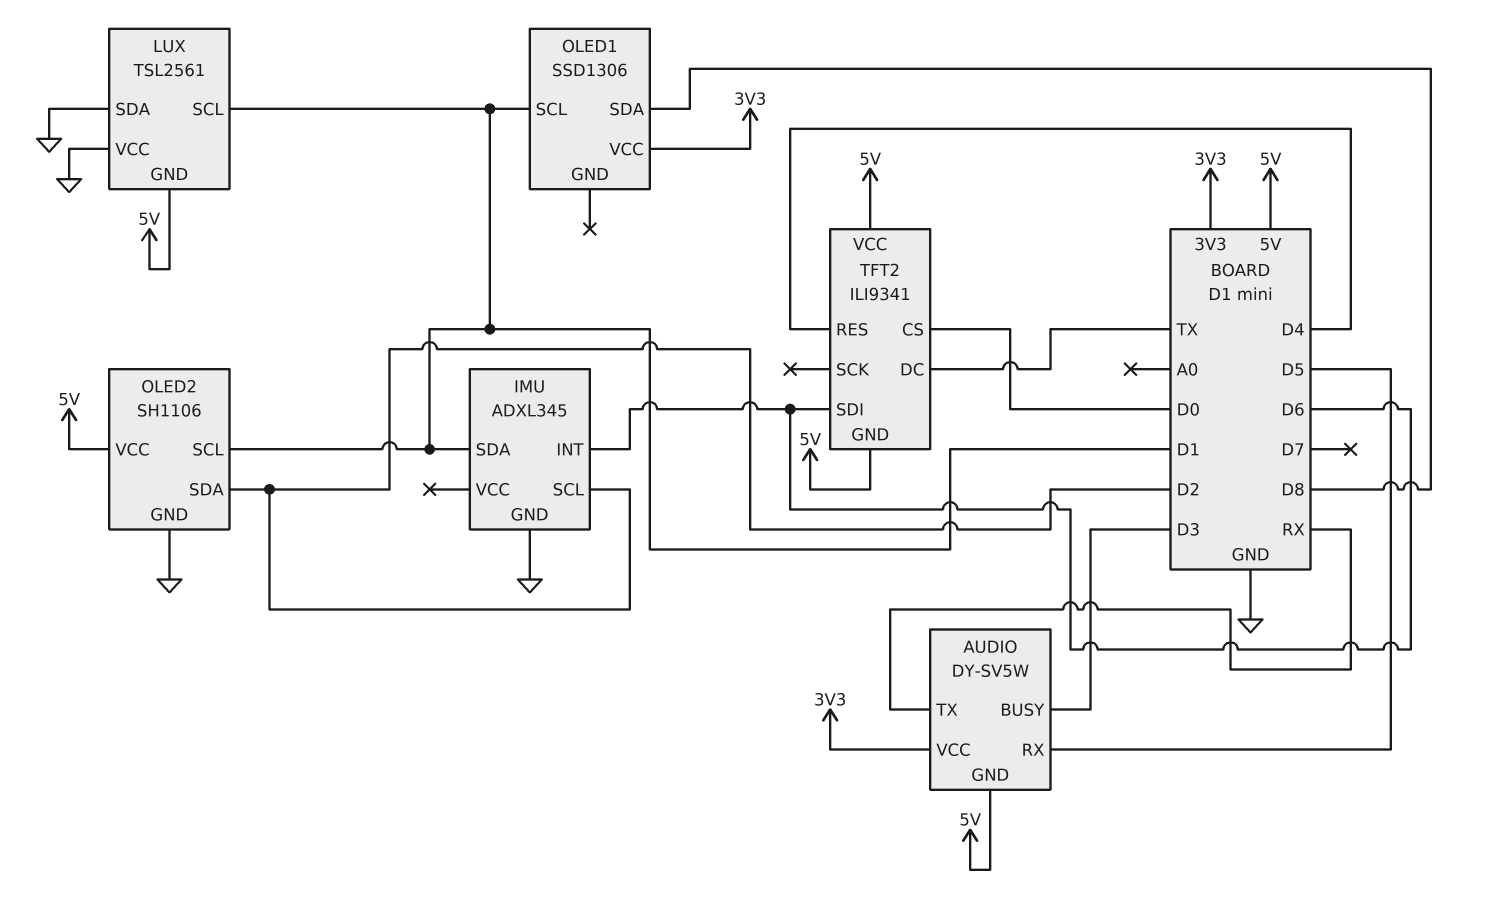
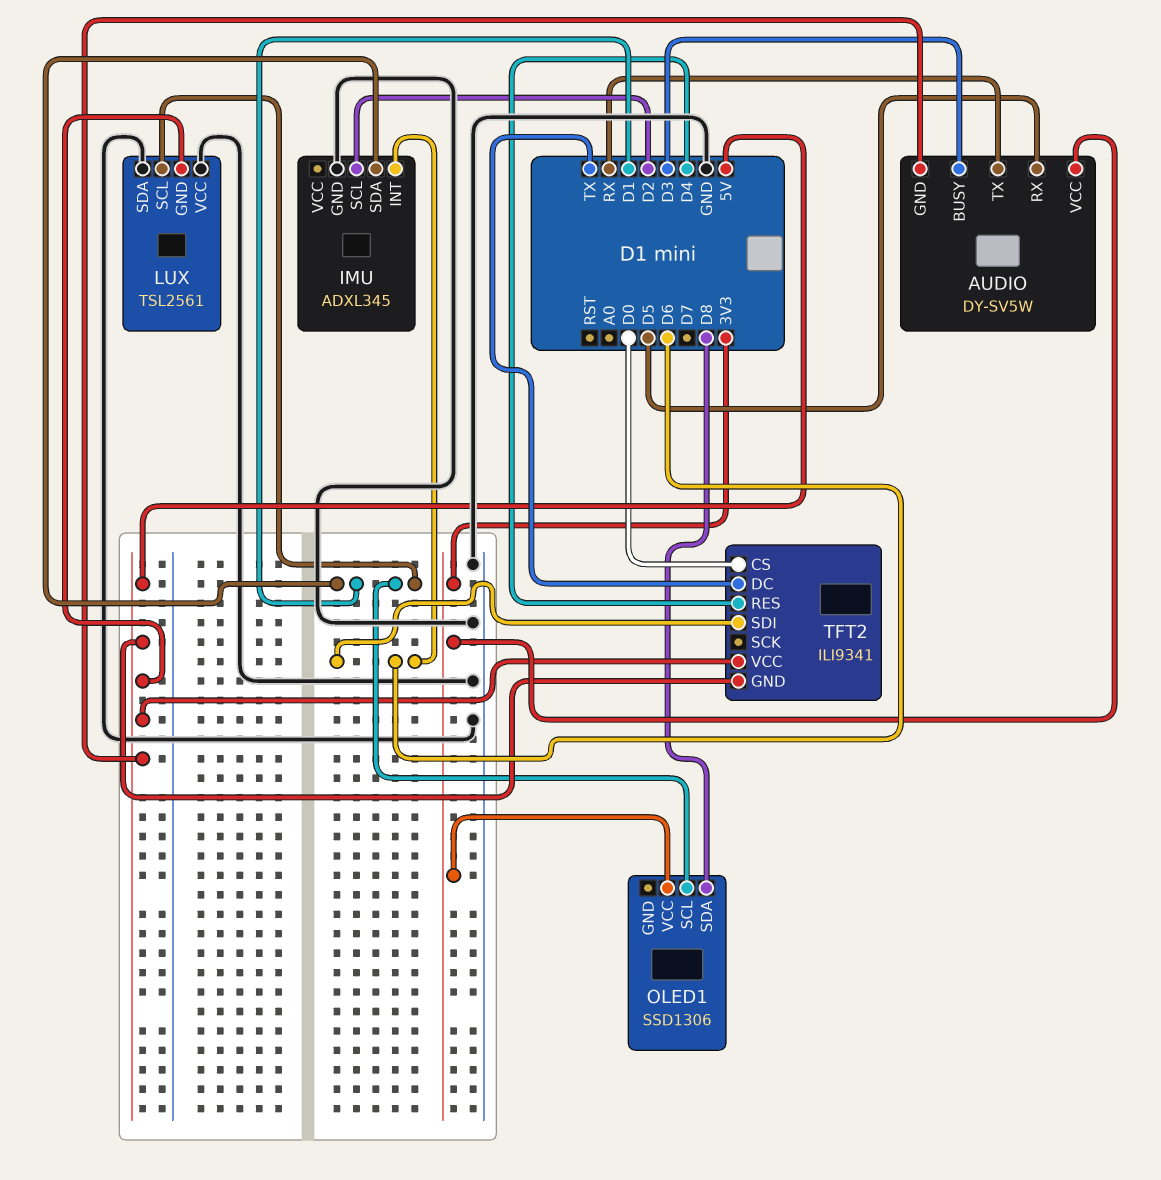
OLED2: SH1106 -> none
OLED2 pin GND: GND -> none
OLED2 pin SCL: D1 -> none
OLED2 pin SDA: D2 -> none
OLED2 pin VCC: 5V -> none

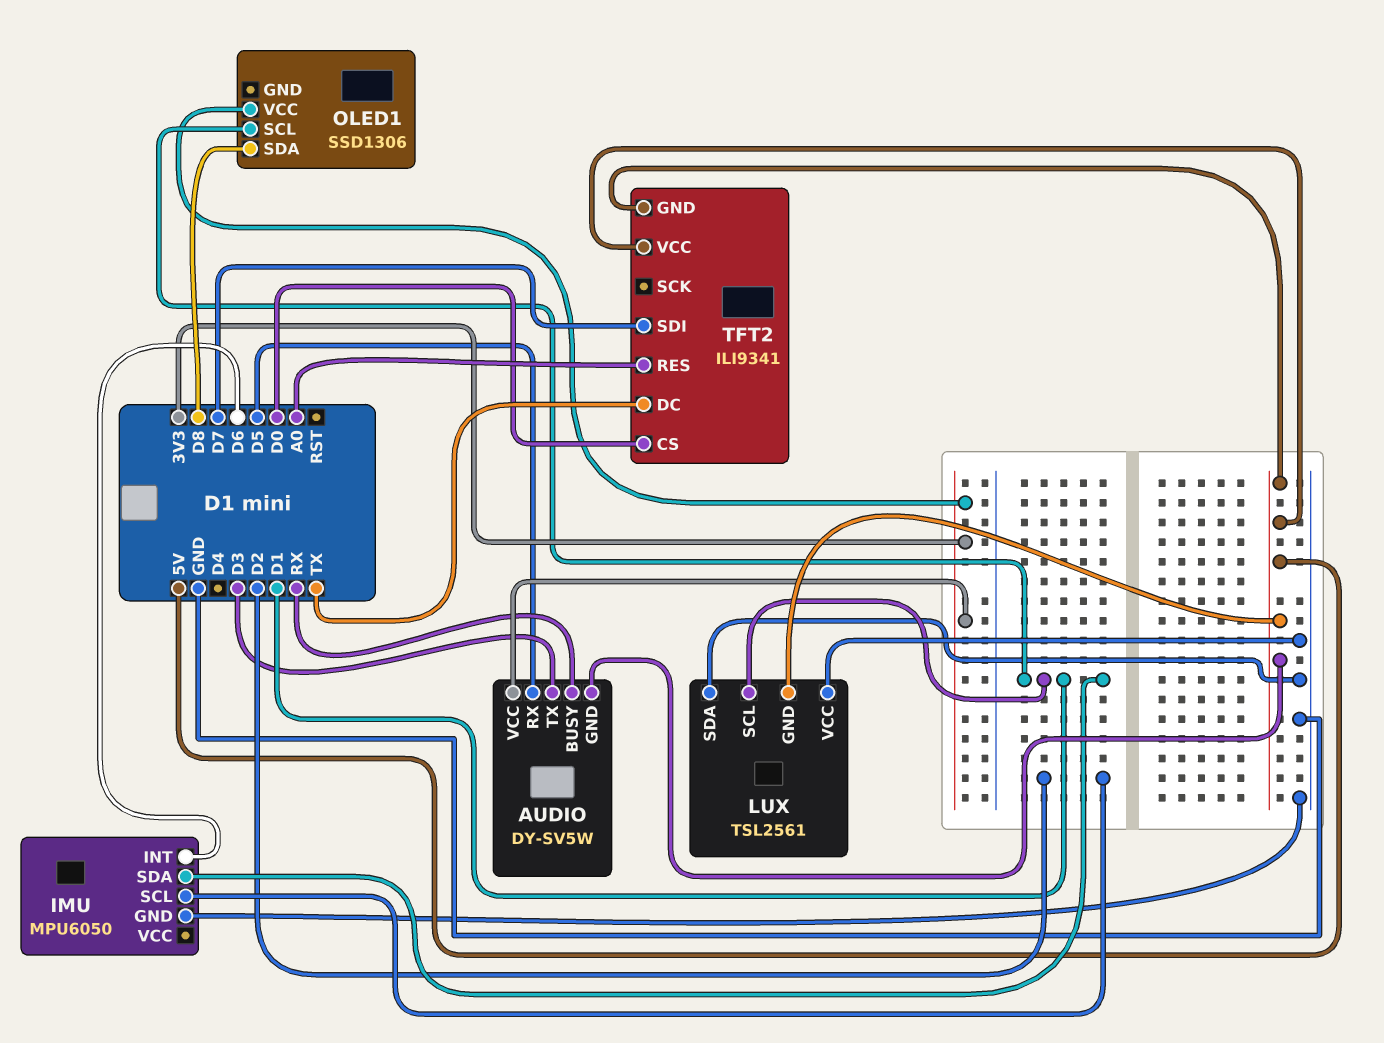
AUDIO pin BUSY: D3 -> RX
AUDIO pin TX: RX -> D3
IMU: ADXL345 -> MPU6050
TFT2 pin RES: D4 -> A0
TFT2 pin SDI: D6 -> D7

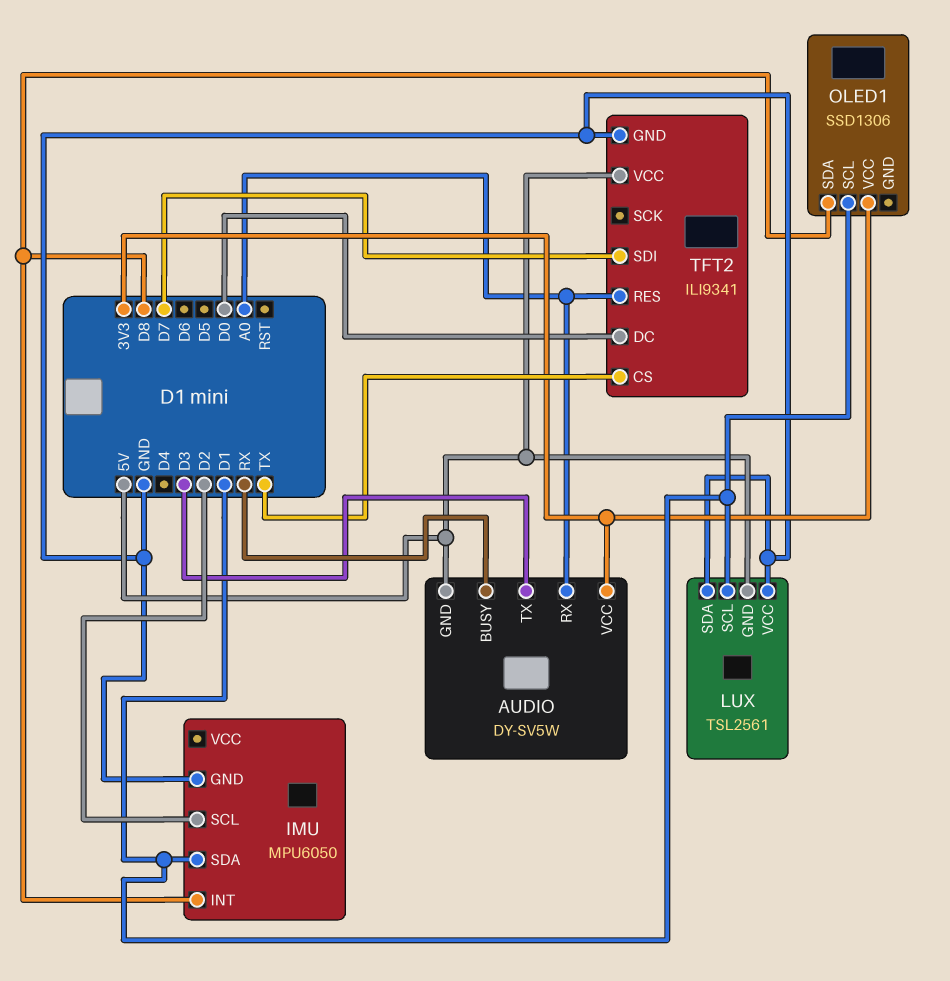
AUDIO pin RX: D5 -> A0
IMU pin INT: D6 -> D8
TFT2 pin CS: D0 -> TX
TFT2 pin DC: TX -> D0
TFT2 pin GND: 5V -> GND

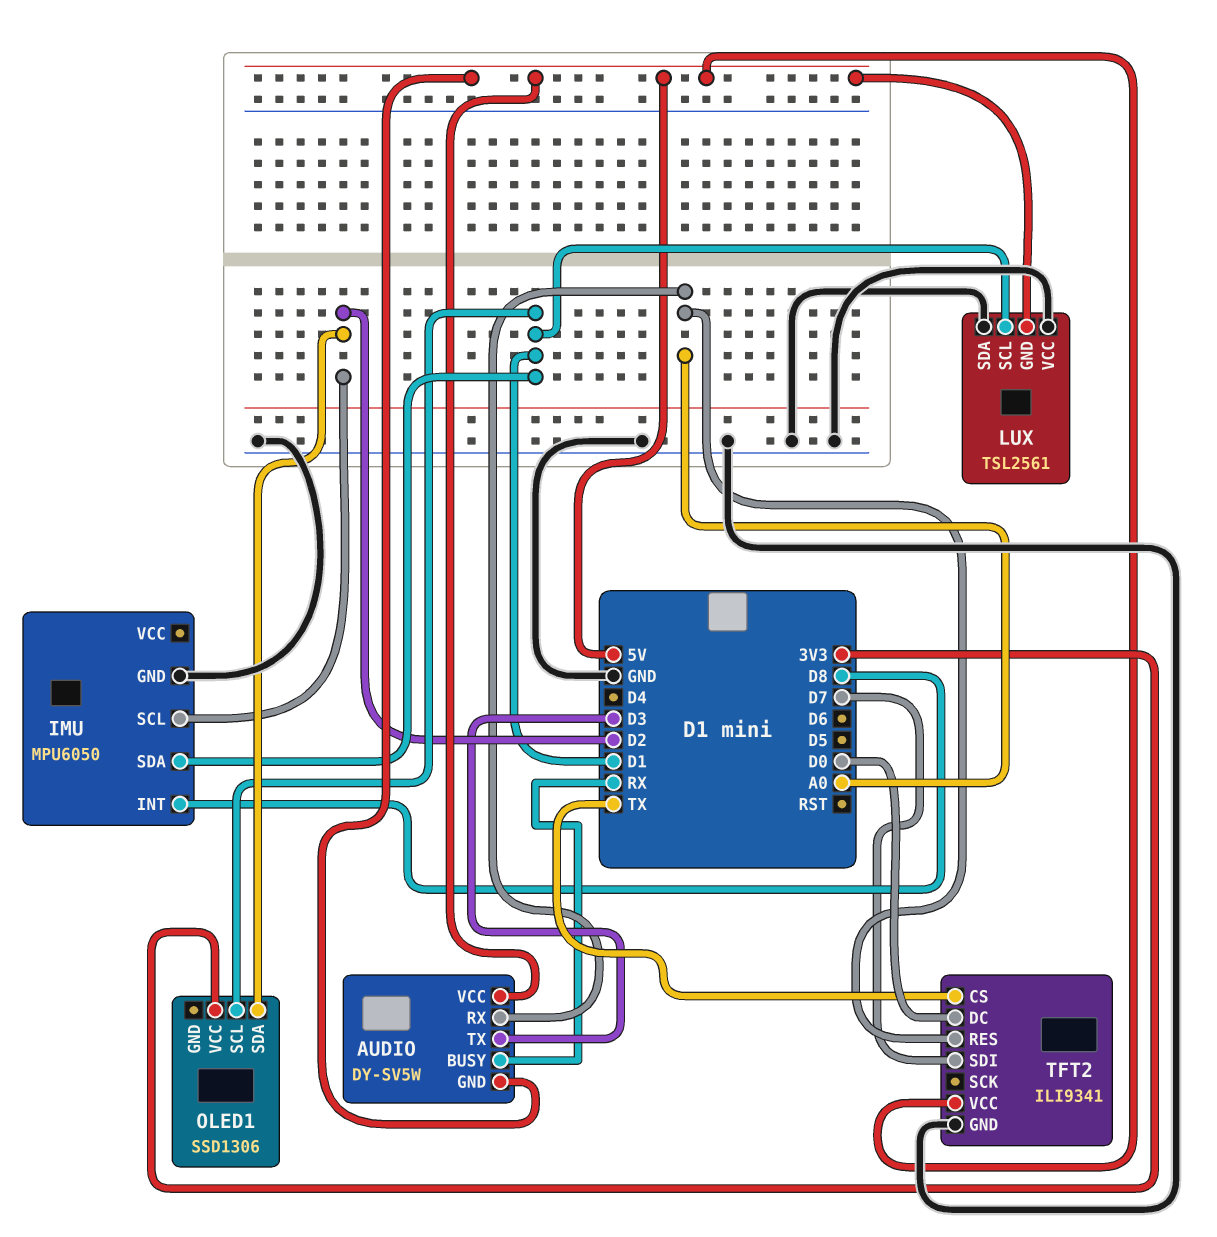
AUDIO pin VCC: 3V3 -> 5V
OLED1 pin SDA: D8 -> D2

